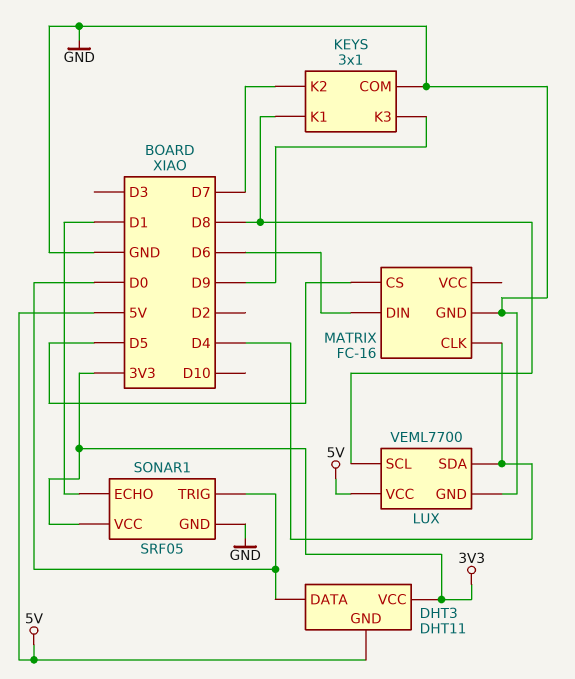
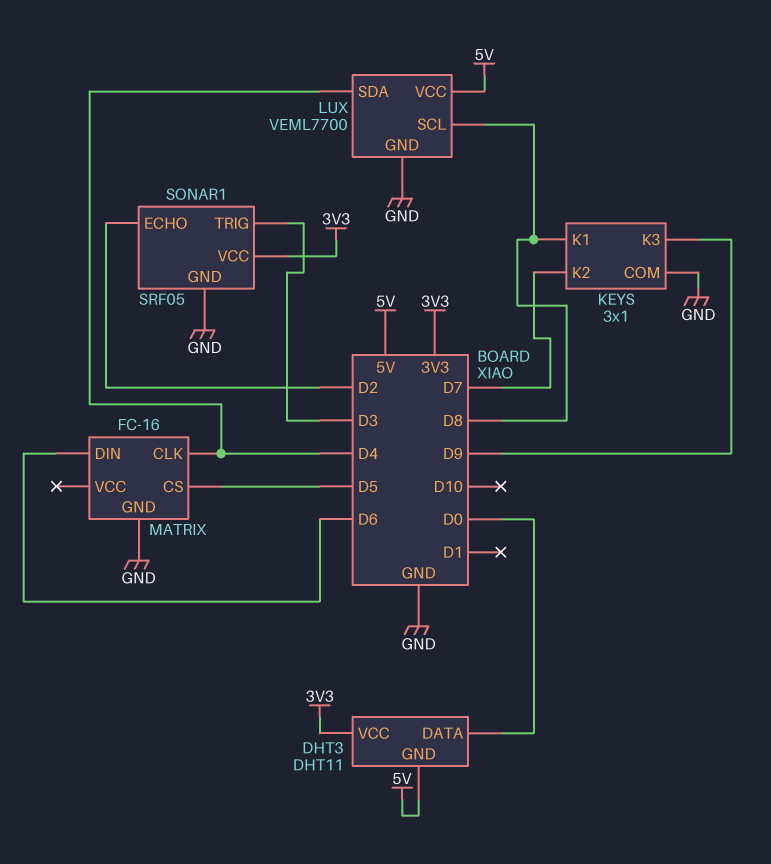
SONAR1 pin ECHO: D1 -> D2
SONAR1 pin TRIG: D0 -> D3

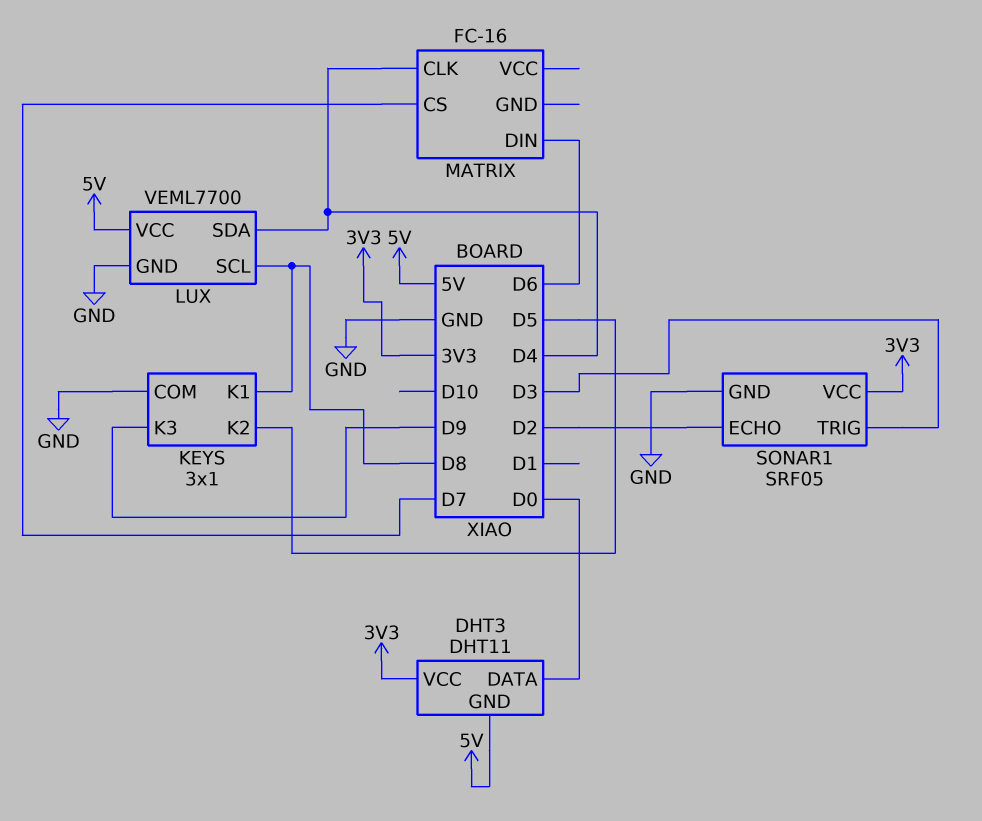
KEYS pin K2: D7 -> D5
MATRIX pin CS: D5 -> D7
MATRIX pin GND: GND -> none

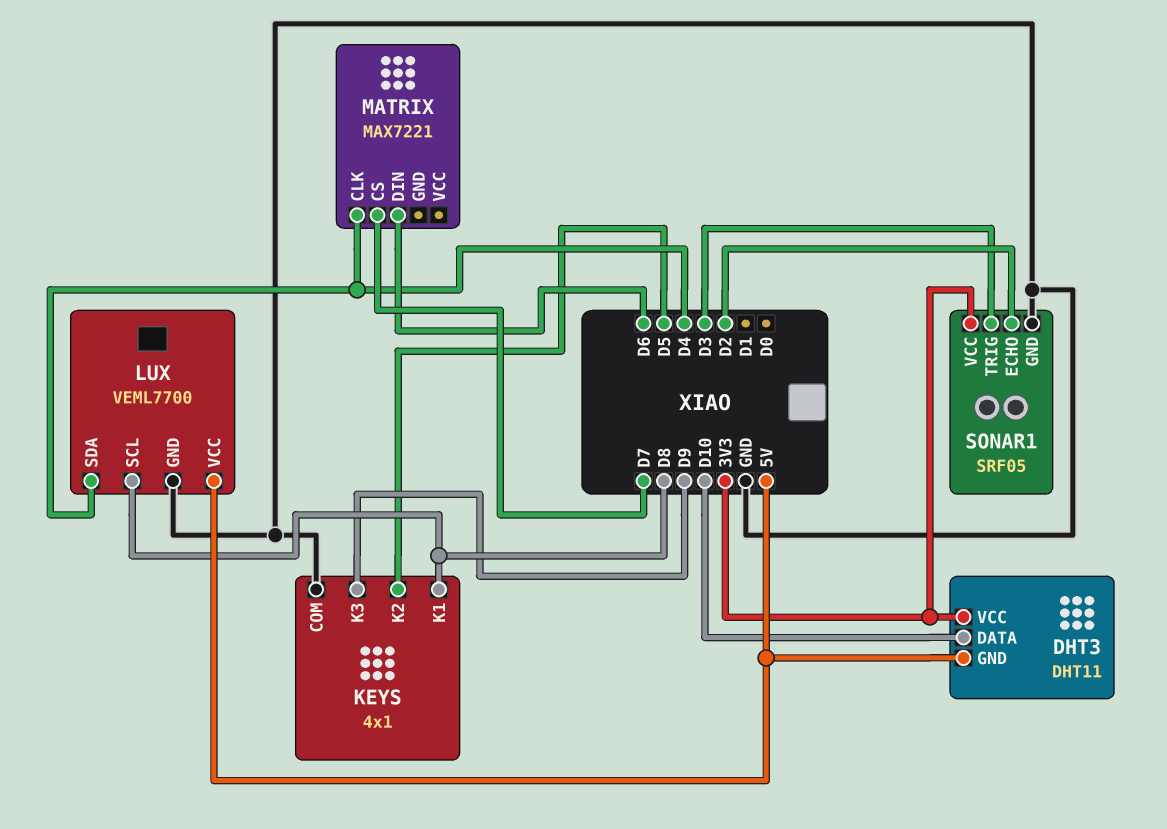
DHT3 pin DATA: D0 -> D10
KEYS: 3x1 -> 4x1
MATRIX: FC-16 -> MAX7221

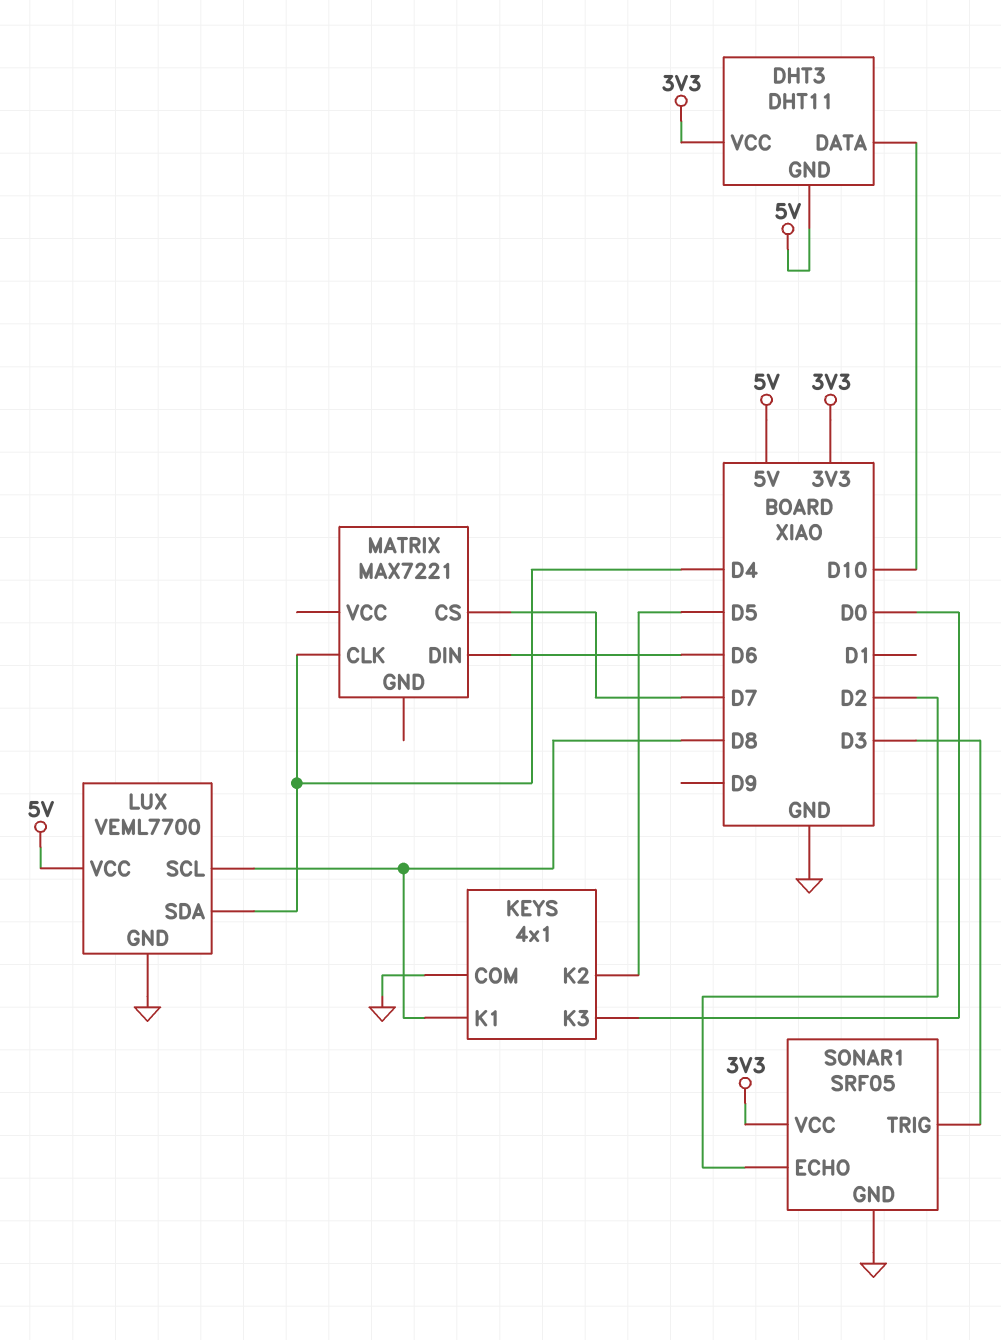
KEYS pin K3: D9 -> D0

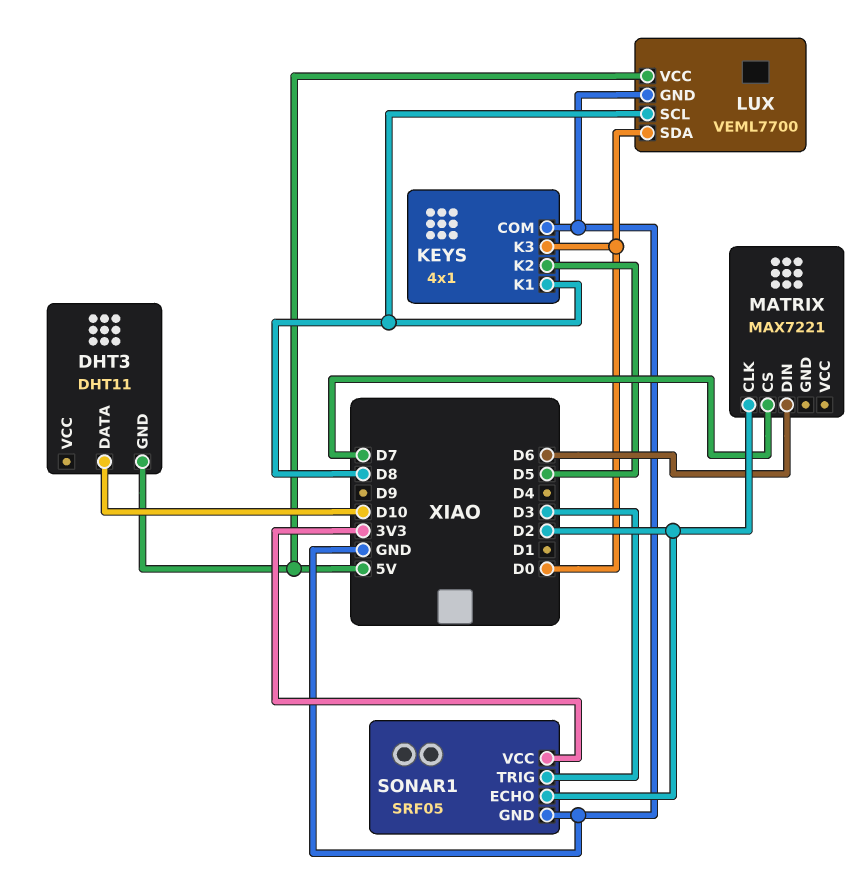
DHT3 pin VCC: 3V3 -> none
LUX pin SDA: D4 -> D0
MATRIX pin CLK: D4 -> D2

